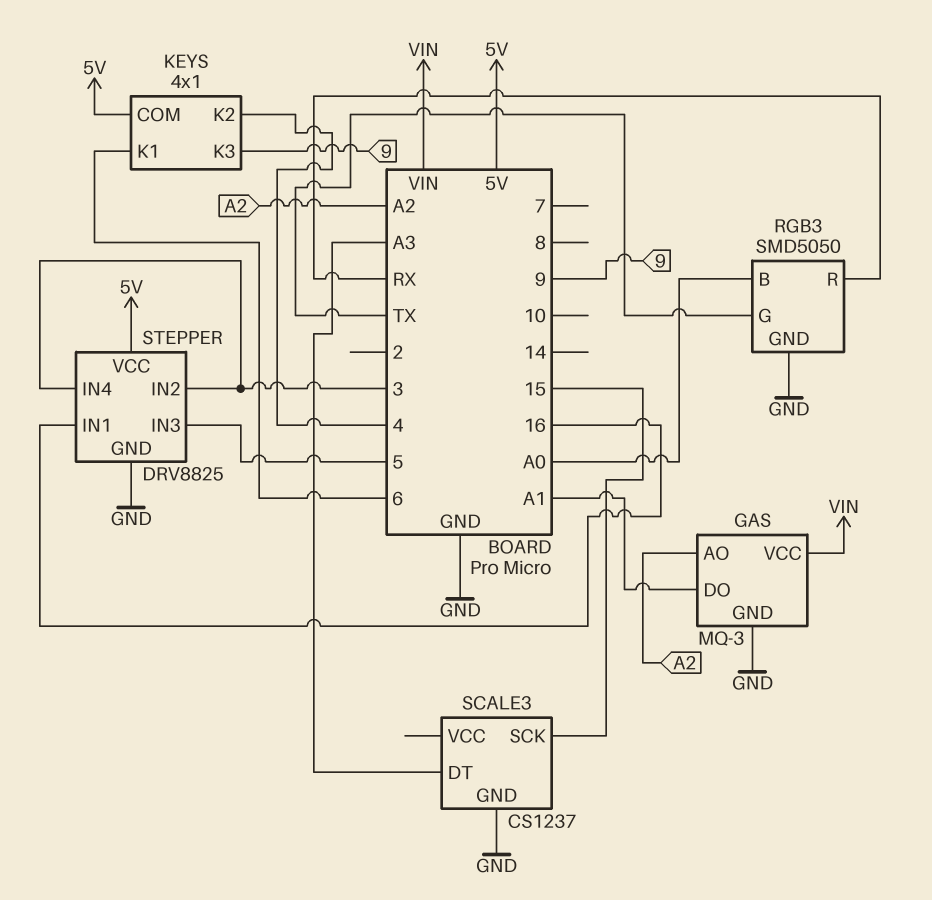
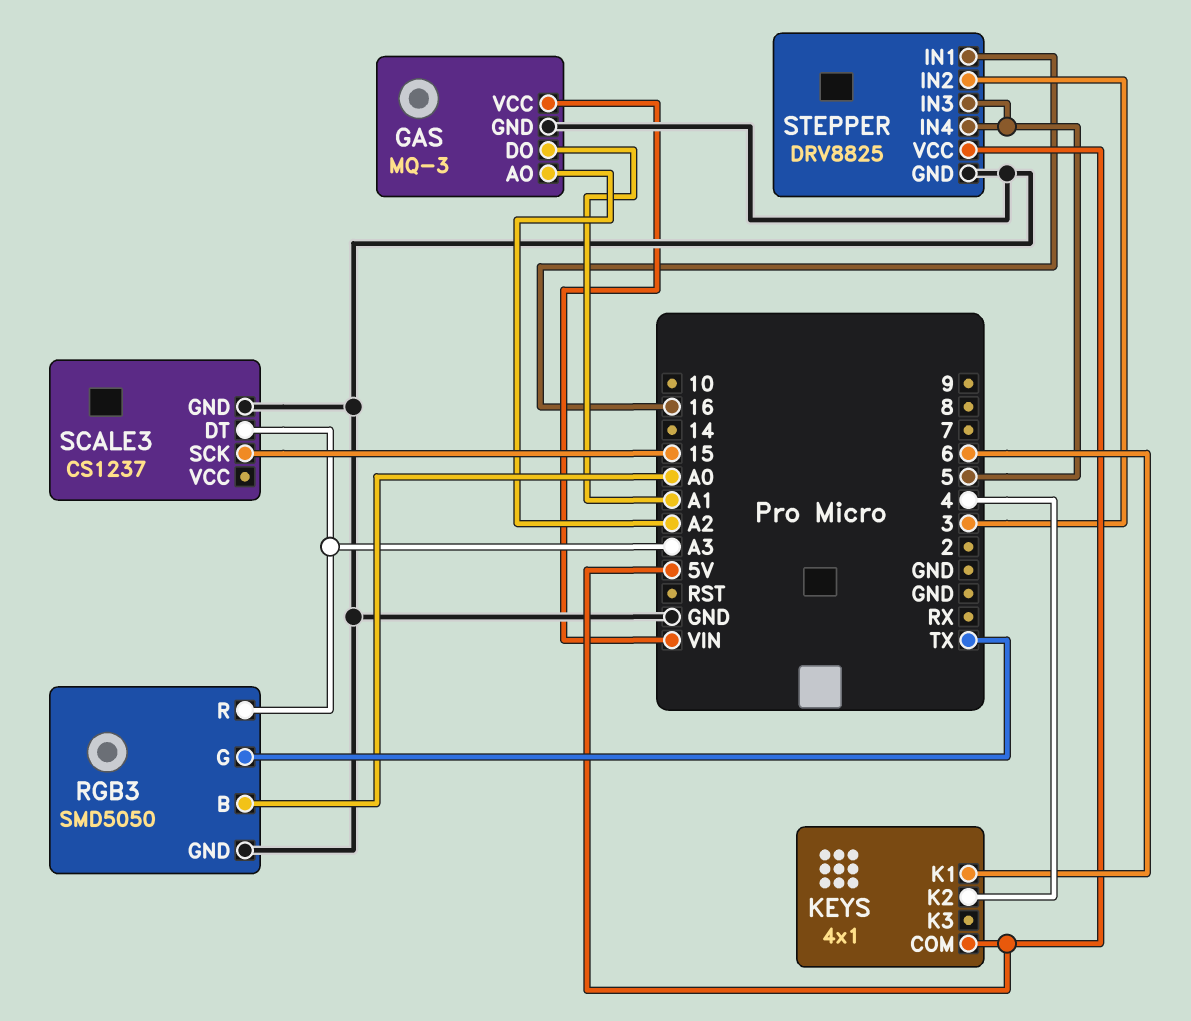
KEYS pin K3: 9 -> none
RGB3 pin R: RX -> A3
STEPPER pin IN4: 3 -> 5

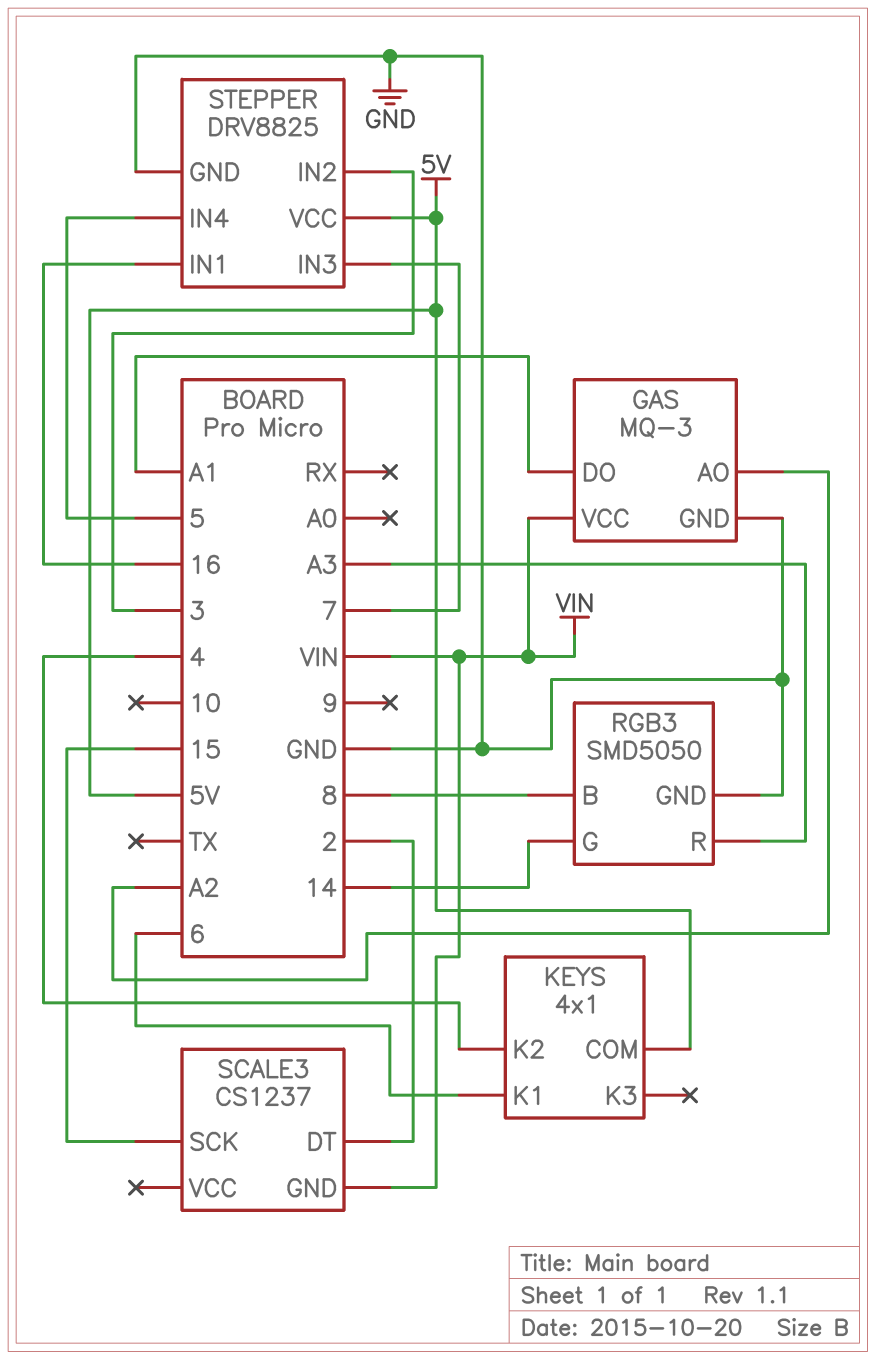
RGB3 pin B: A0 -> 8
RGB3 pin G: TX -> 14
SCALE3 pin DT: A3 -> 2
SCALE3 pin GND: GND -> VIN
STEPPER pin IN3: 5 -> 7

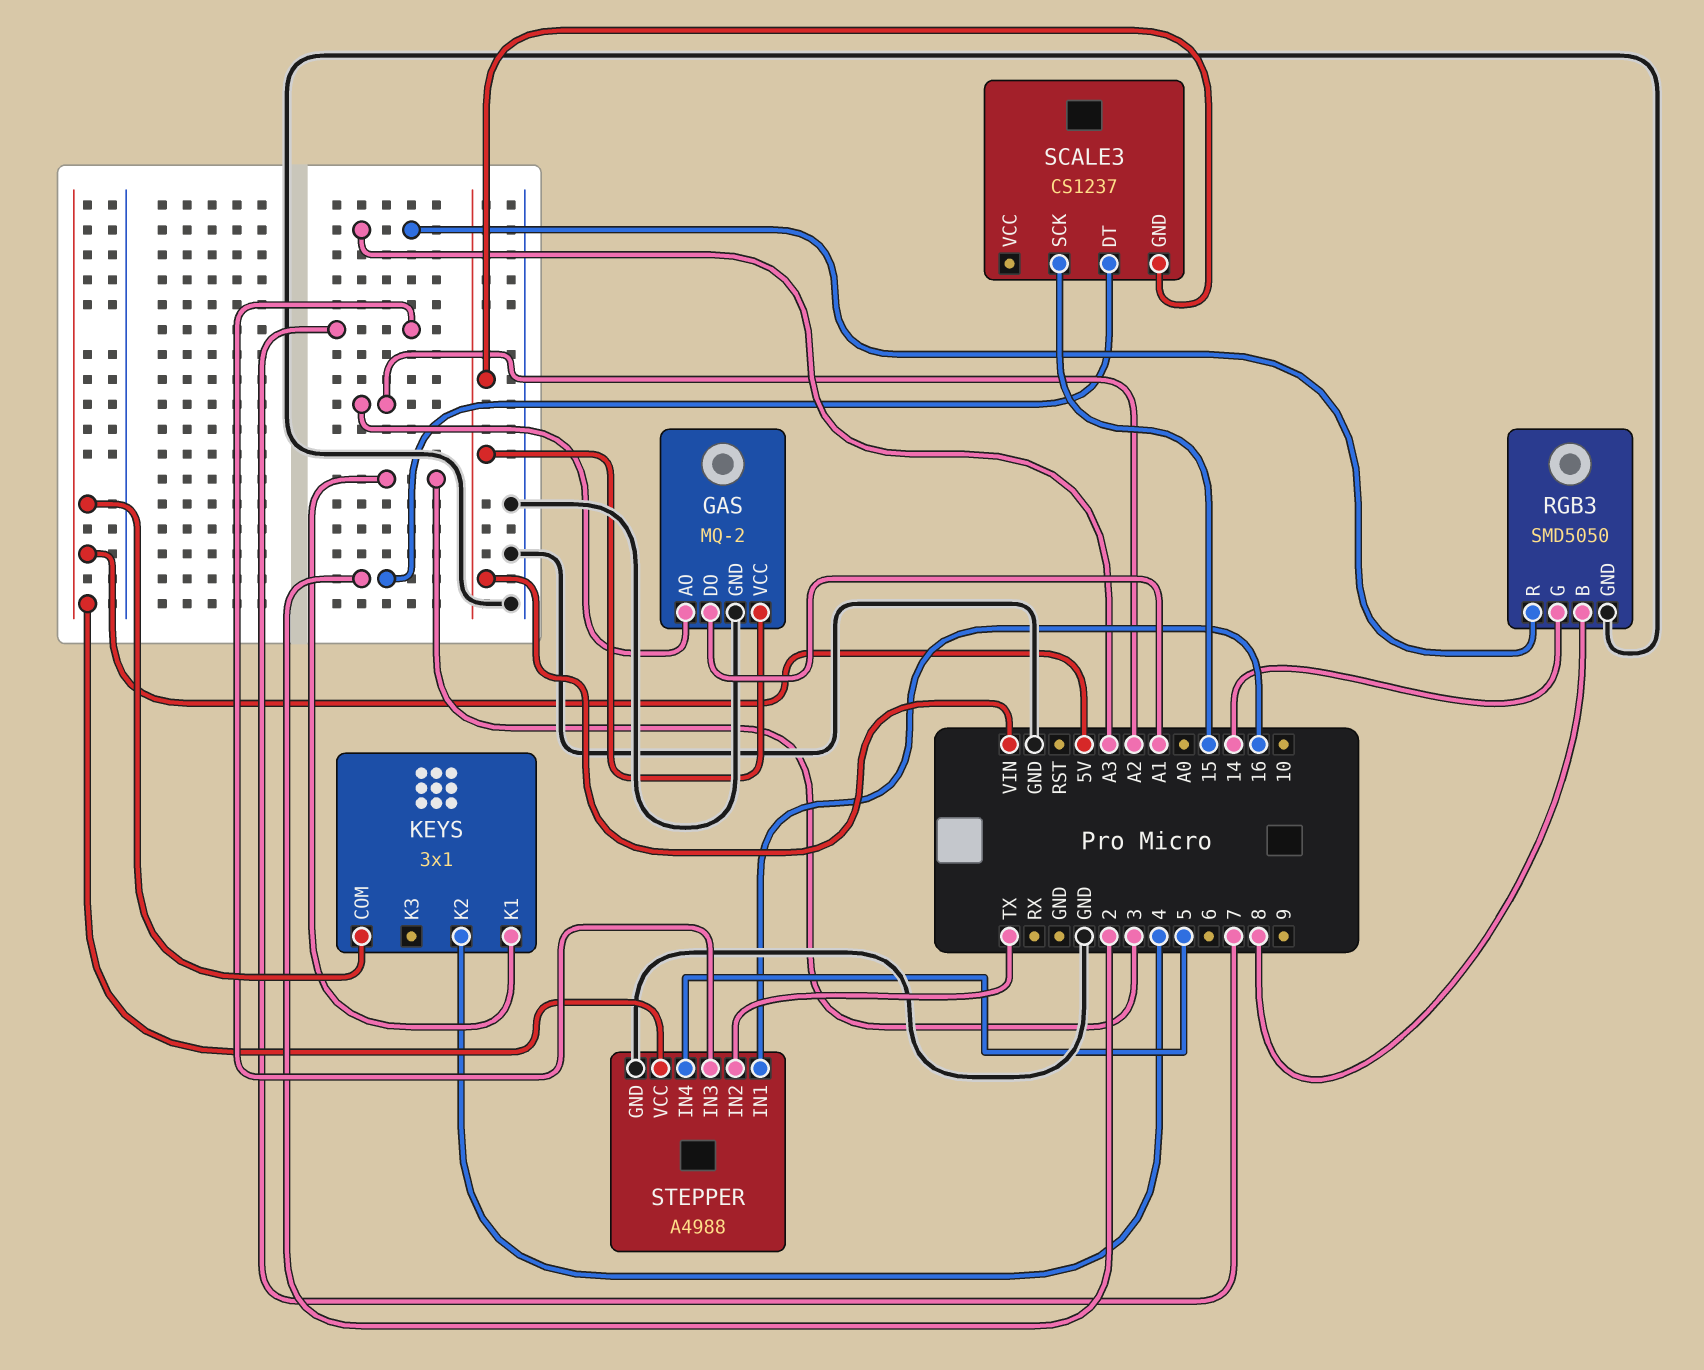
GAS: MQ-3 -> MQ-2
KEYS: 4x1 -> 3x1
KEYS pin K1: 6 -> 3
STEPPER: DRV8825 -> A4988
STEPPER pin IN2: 3 -> TX

